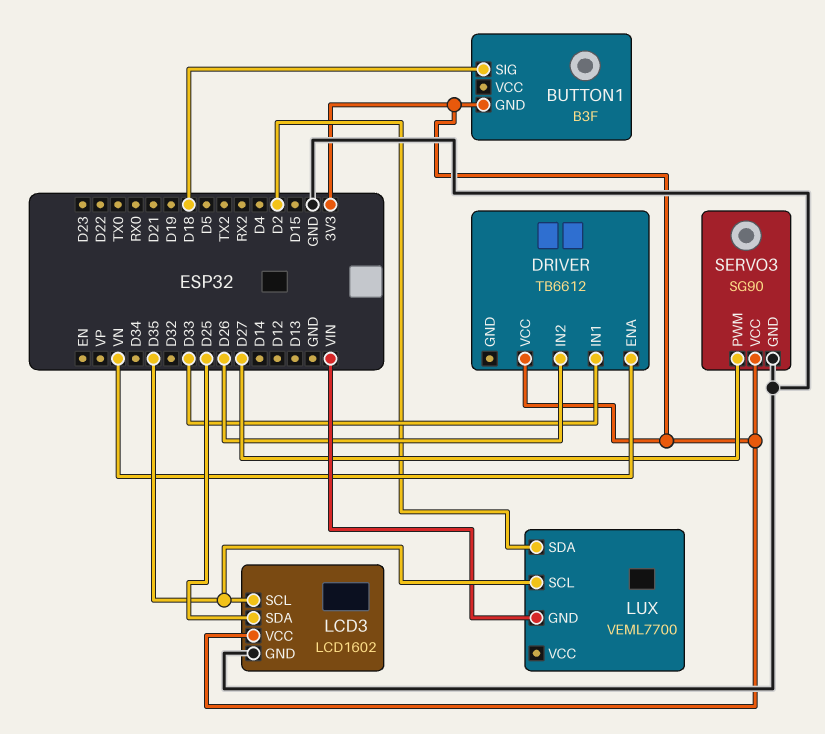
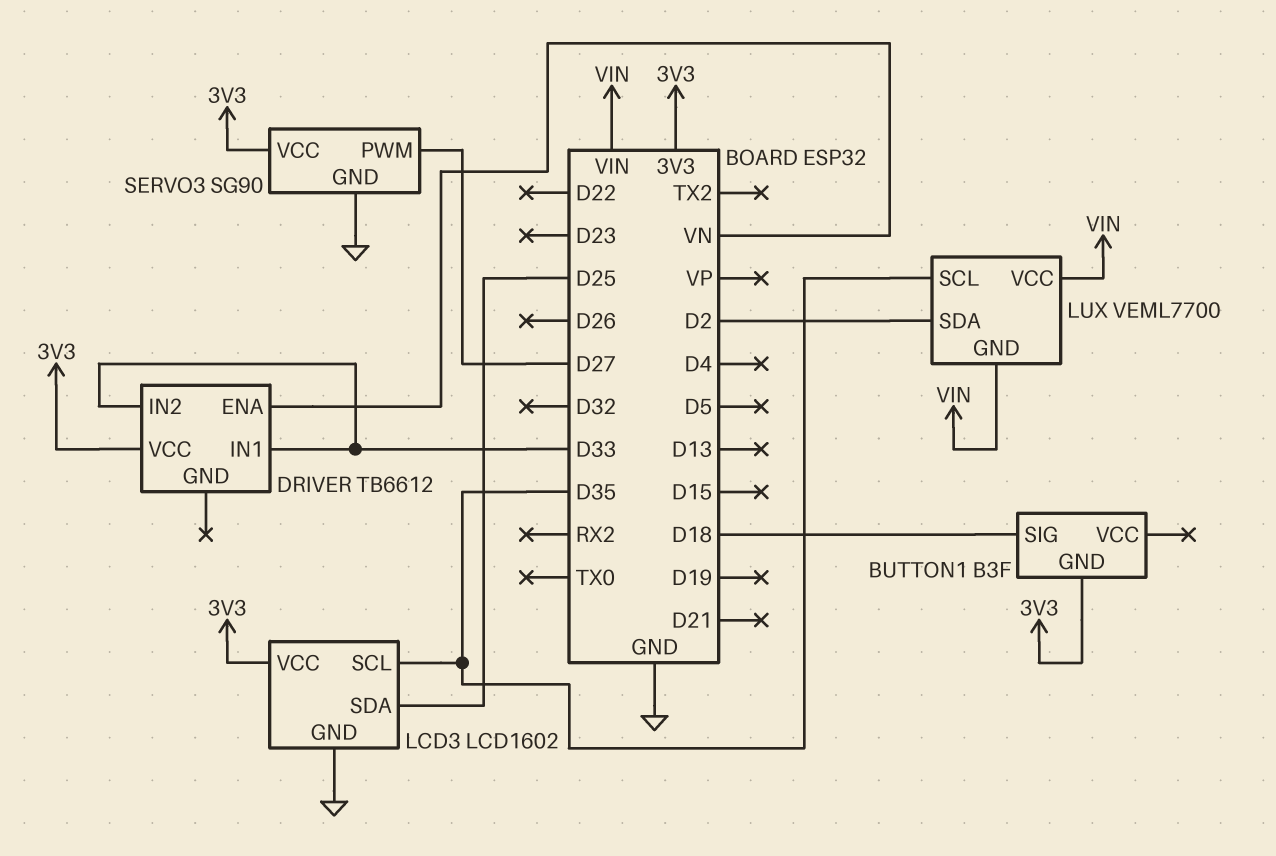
DRIVER pin IN2: D26 -> D33
LUX pin VCC: none -> VIN

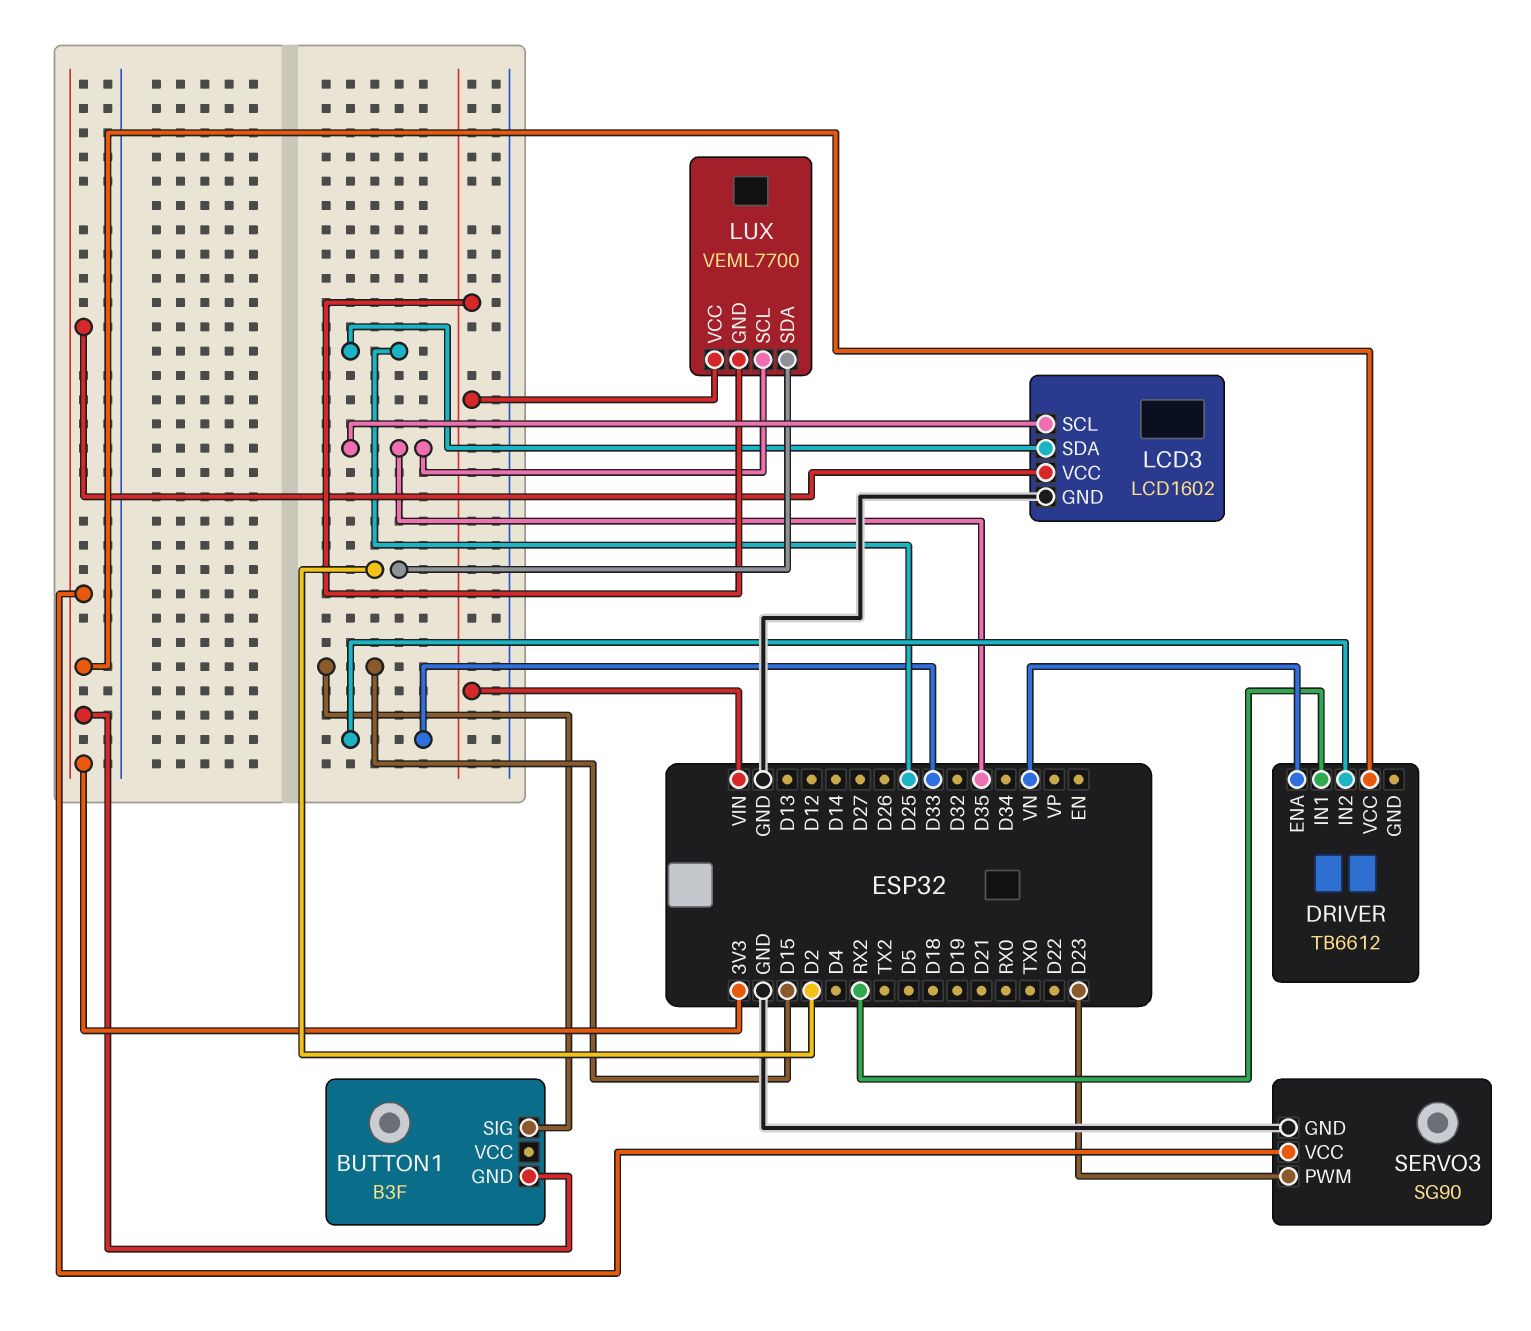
BUTTON1 pin SIG: D18 -> D15
DRIVER pin IN1: D33 -> RX2
SERVO3 pin PWM: D27 -> D23

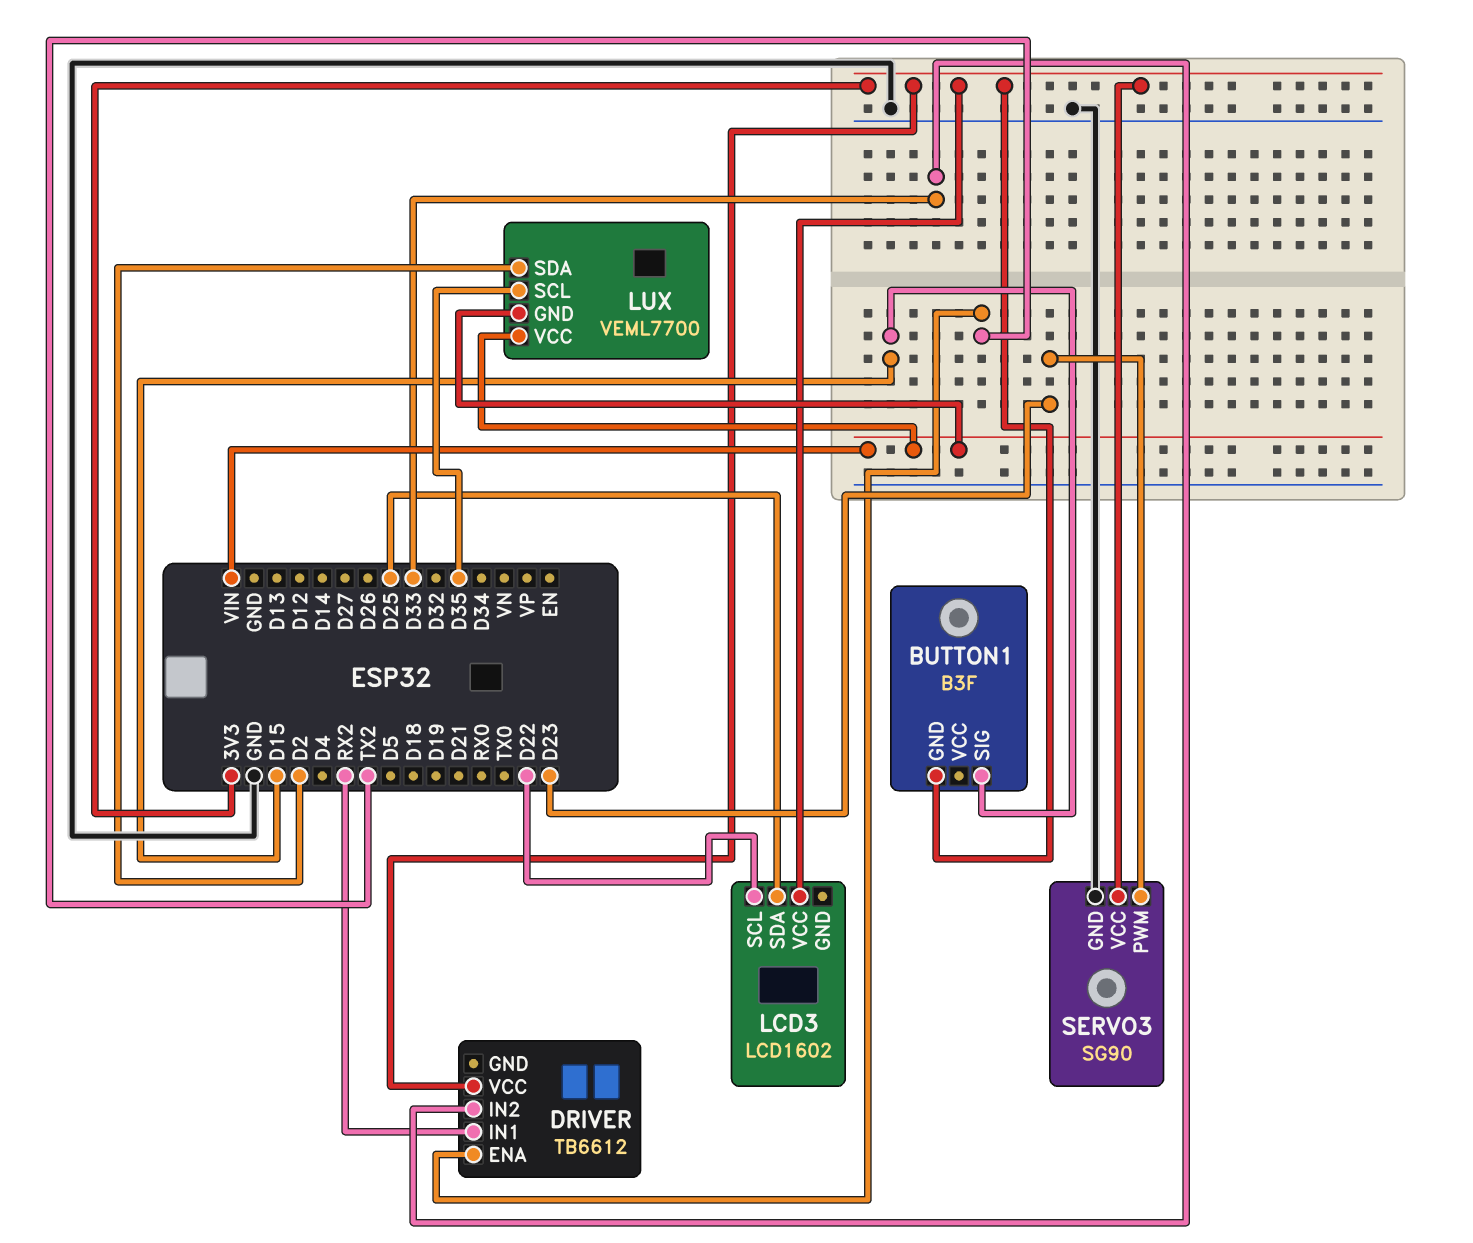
DRIVER pin ENA: VN -> TX2
LCD3 pin GND: GND -> none
LCD3 pin SCL: D35 -> D22

